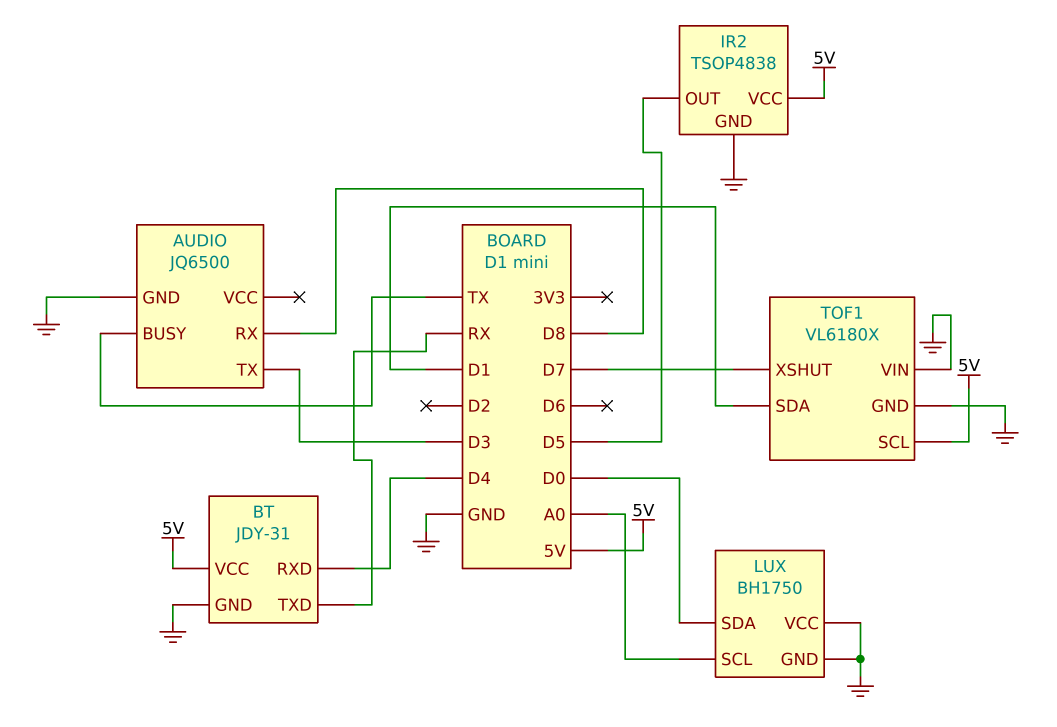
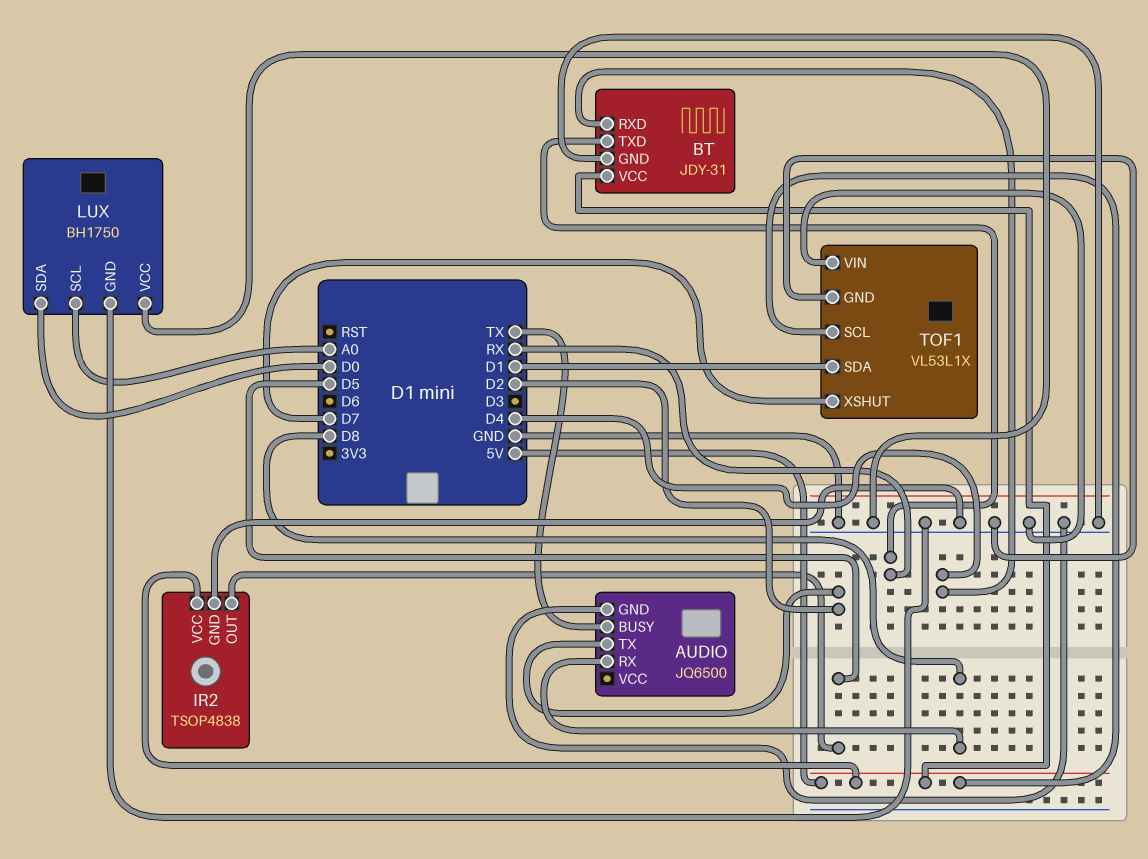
AUDIO pin TX: D3 -> D2
TOF1: VL6180X -> VL53L1X

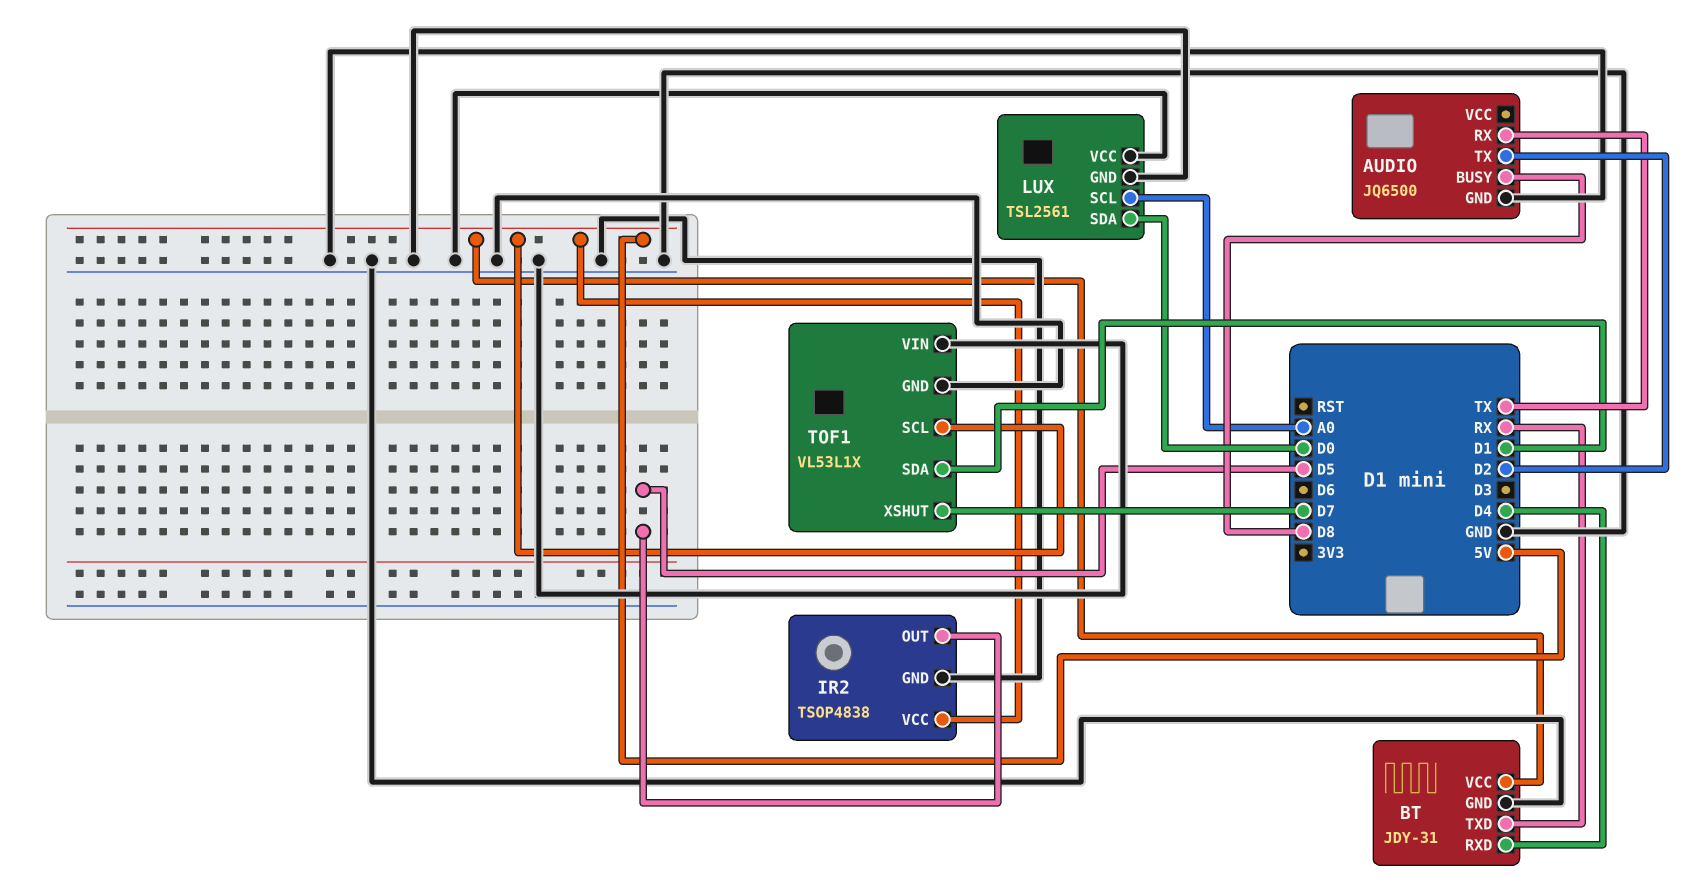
AUDIO pin BUSY: TX -> D8
AUDIO pin RX: D8 -> TX
LUX: BH1750 -> TSL2561

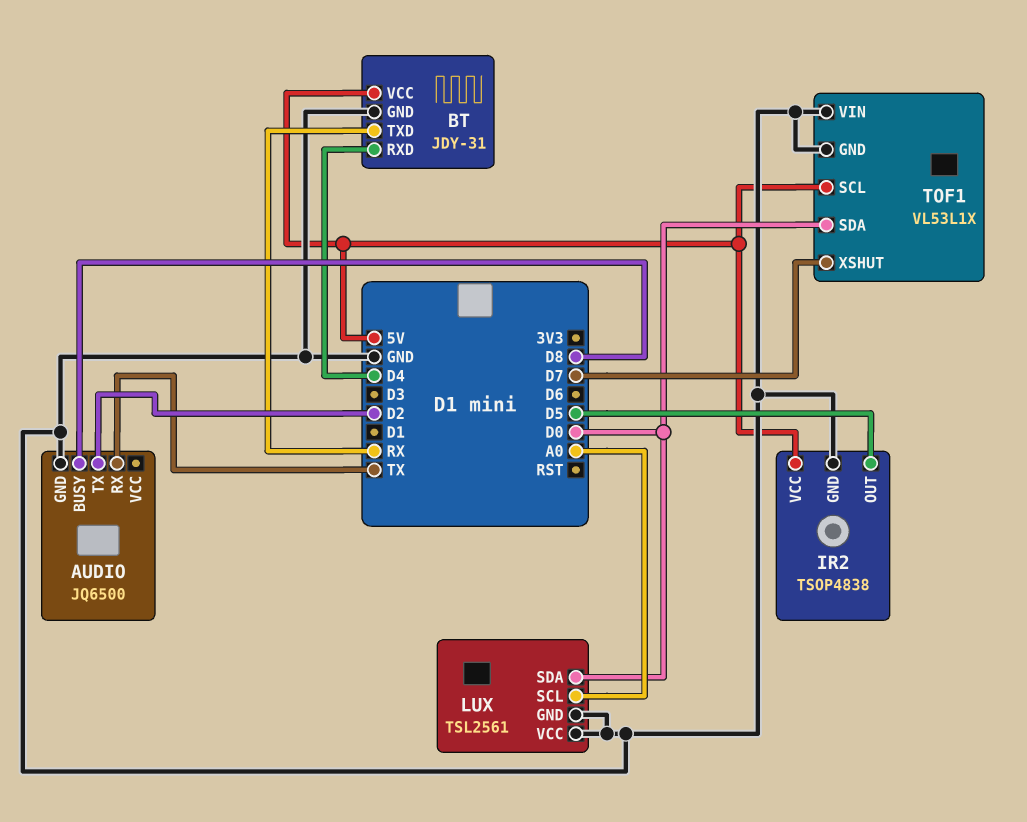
TOF1 pin SDA: D1 -> D0

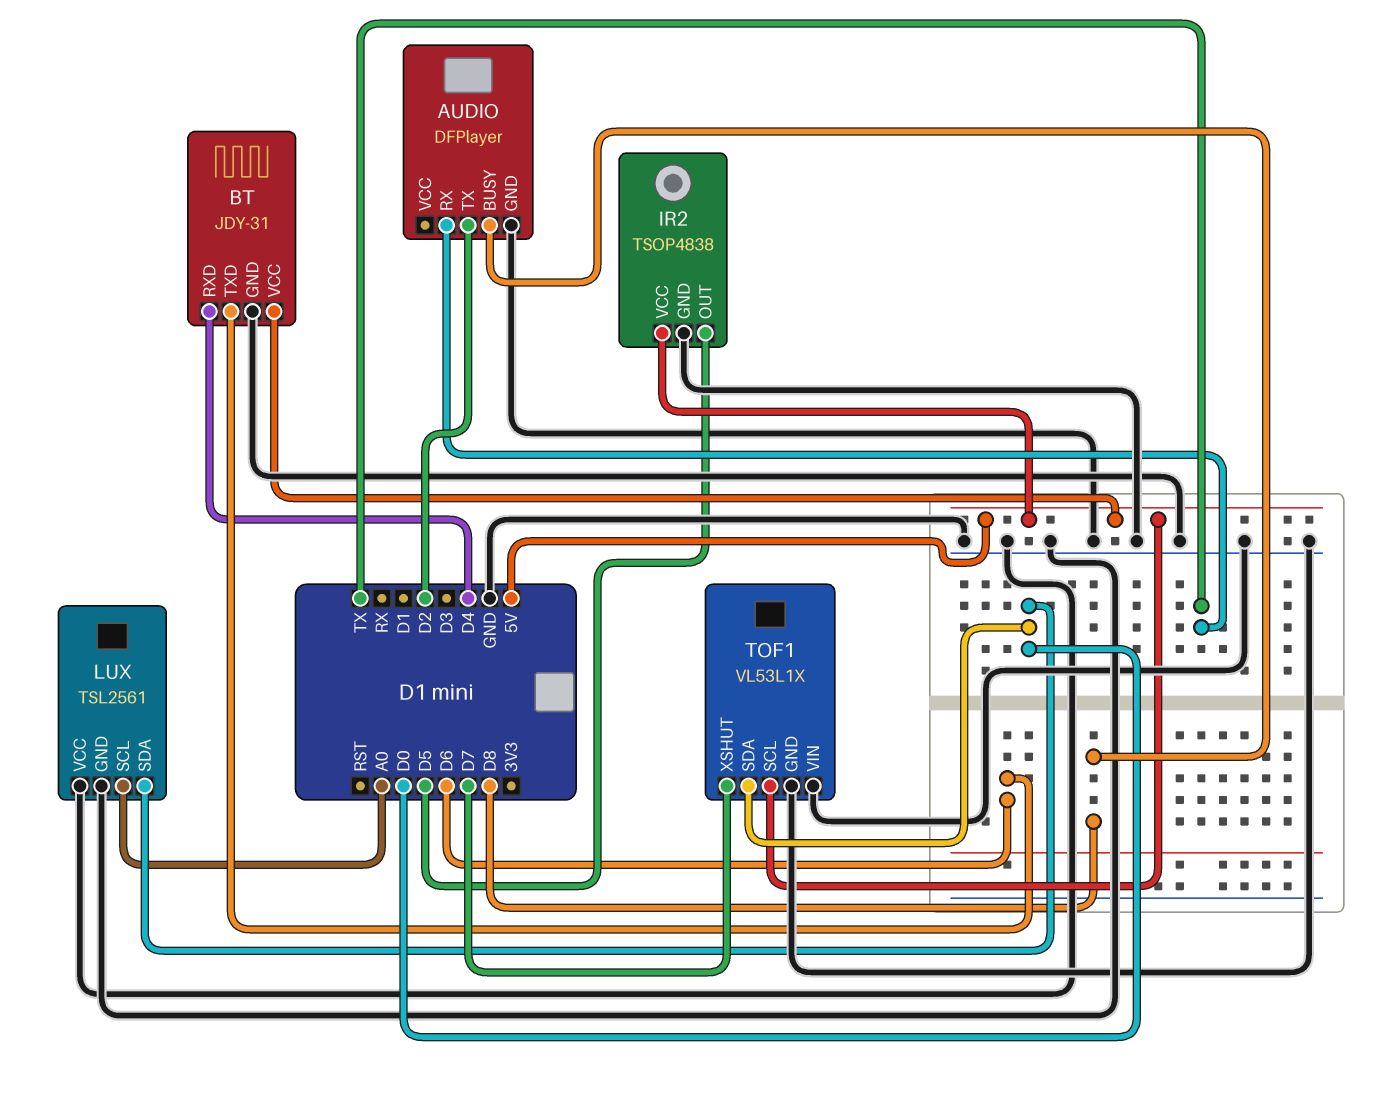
AUDIO: JQ6500 -> DFPlayer
BT pin TXD: RX -> D6

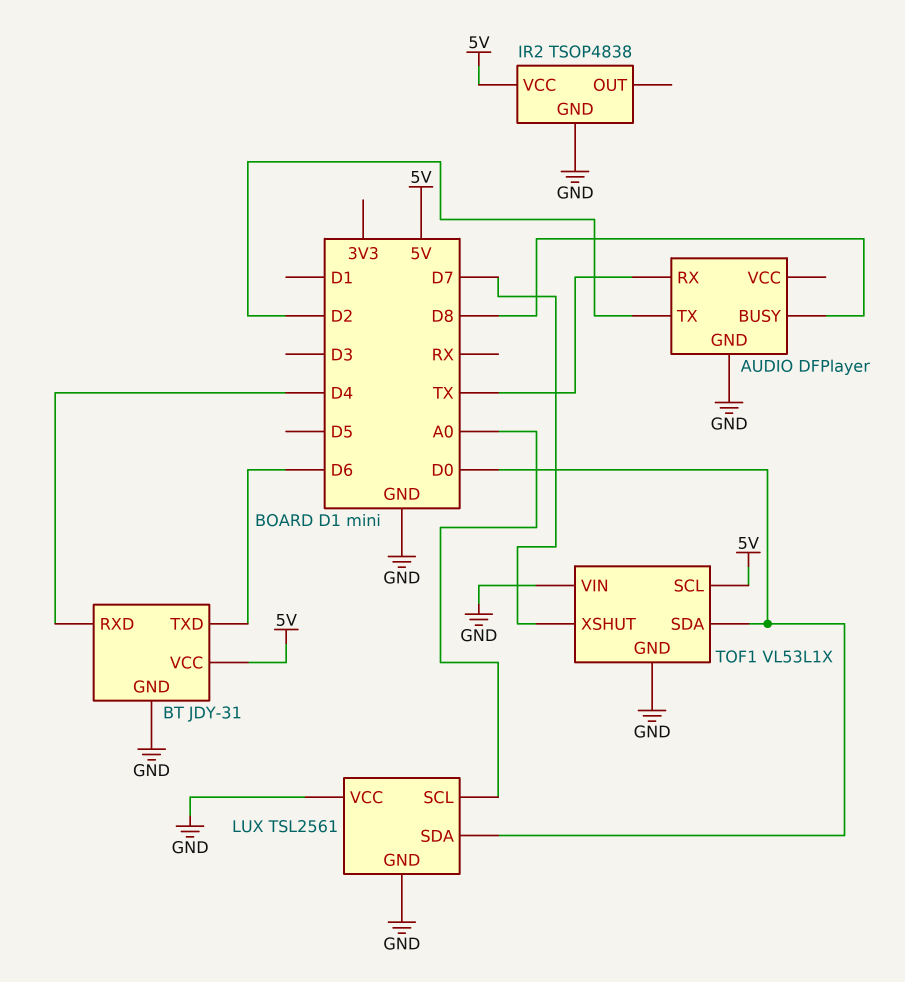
IR2 pin OUT: D5 -> none

